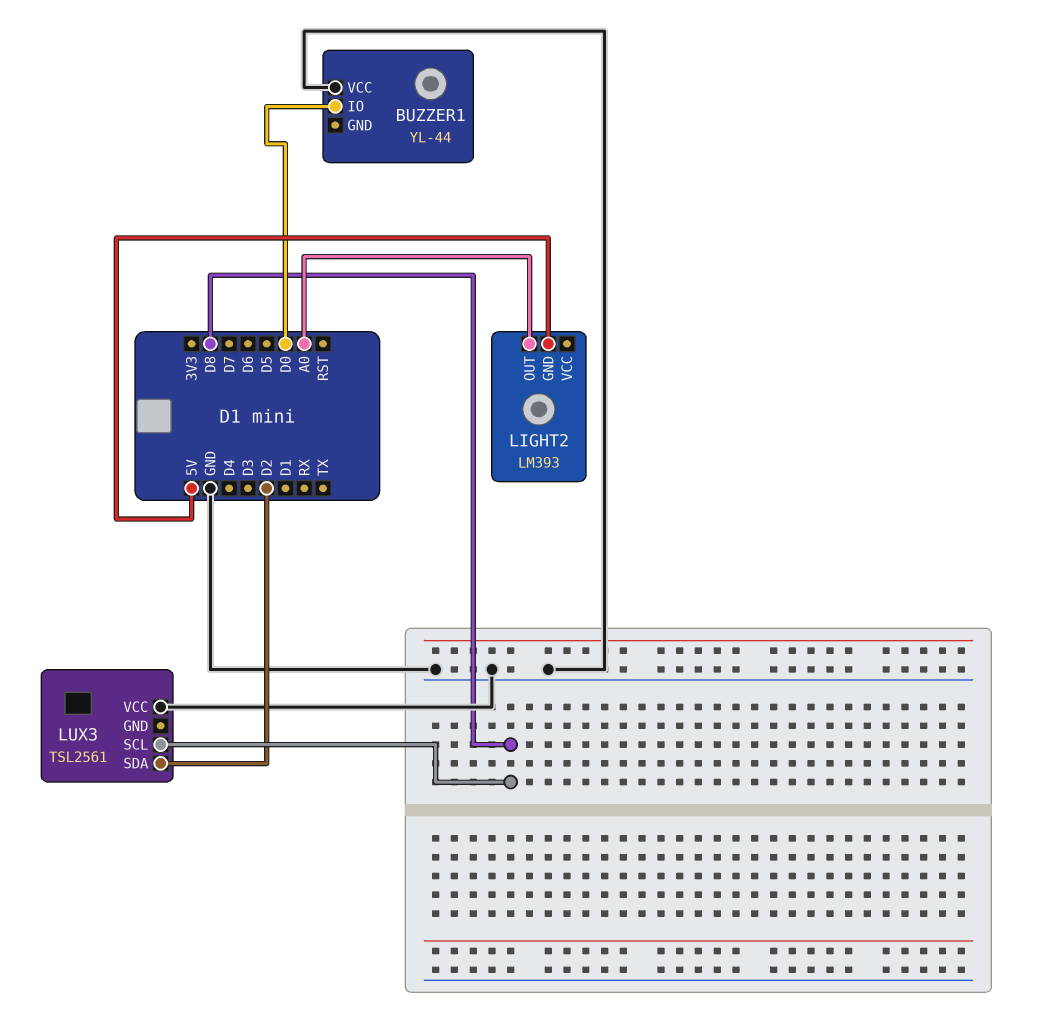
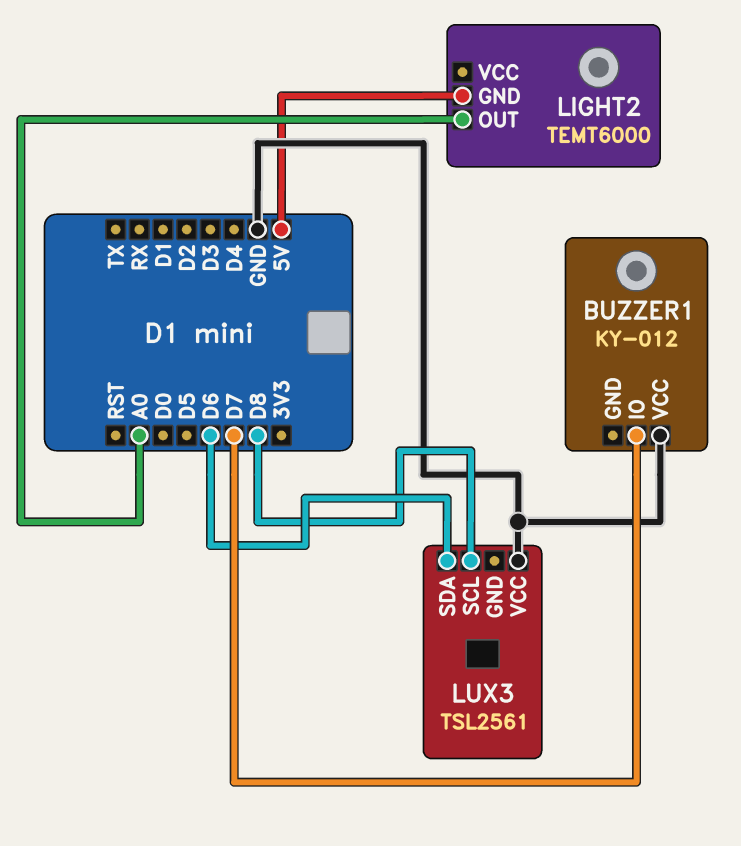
BUZZER1: YL-44 -> KY-012
BUZZER1 pin IO: D0 -> D7
LIGHT2: LM393 -> TEMT6000
LUX3 pin SDA: D2 -> D6

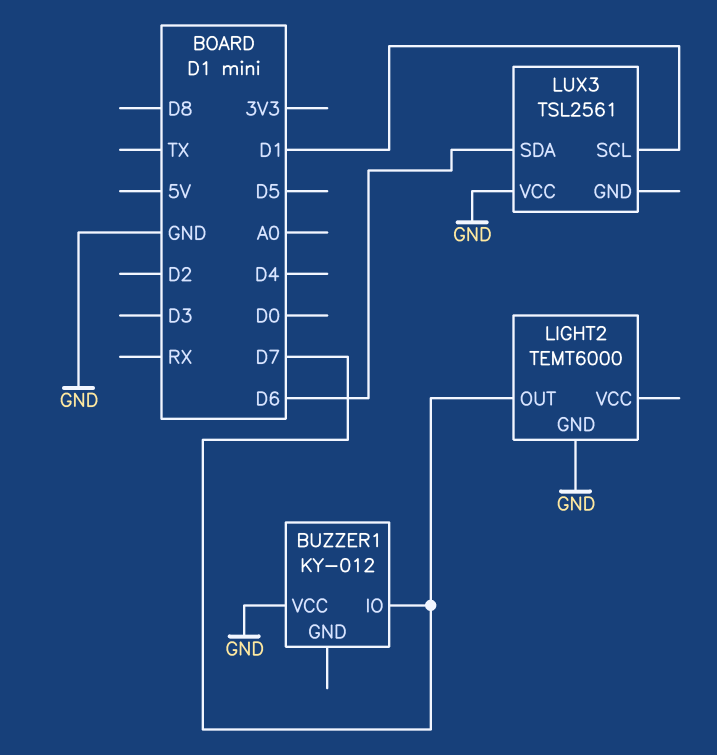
LIGHT2 pin GND: 5V -> GND
LIGHT2 pin OUT: A0 -> D7
LUX3 pin SCL: D8 -> D1

